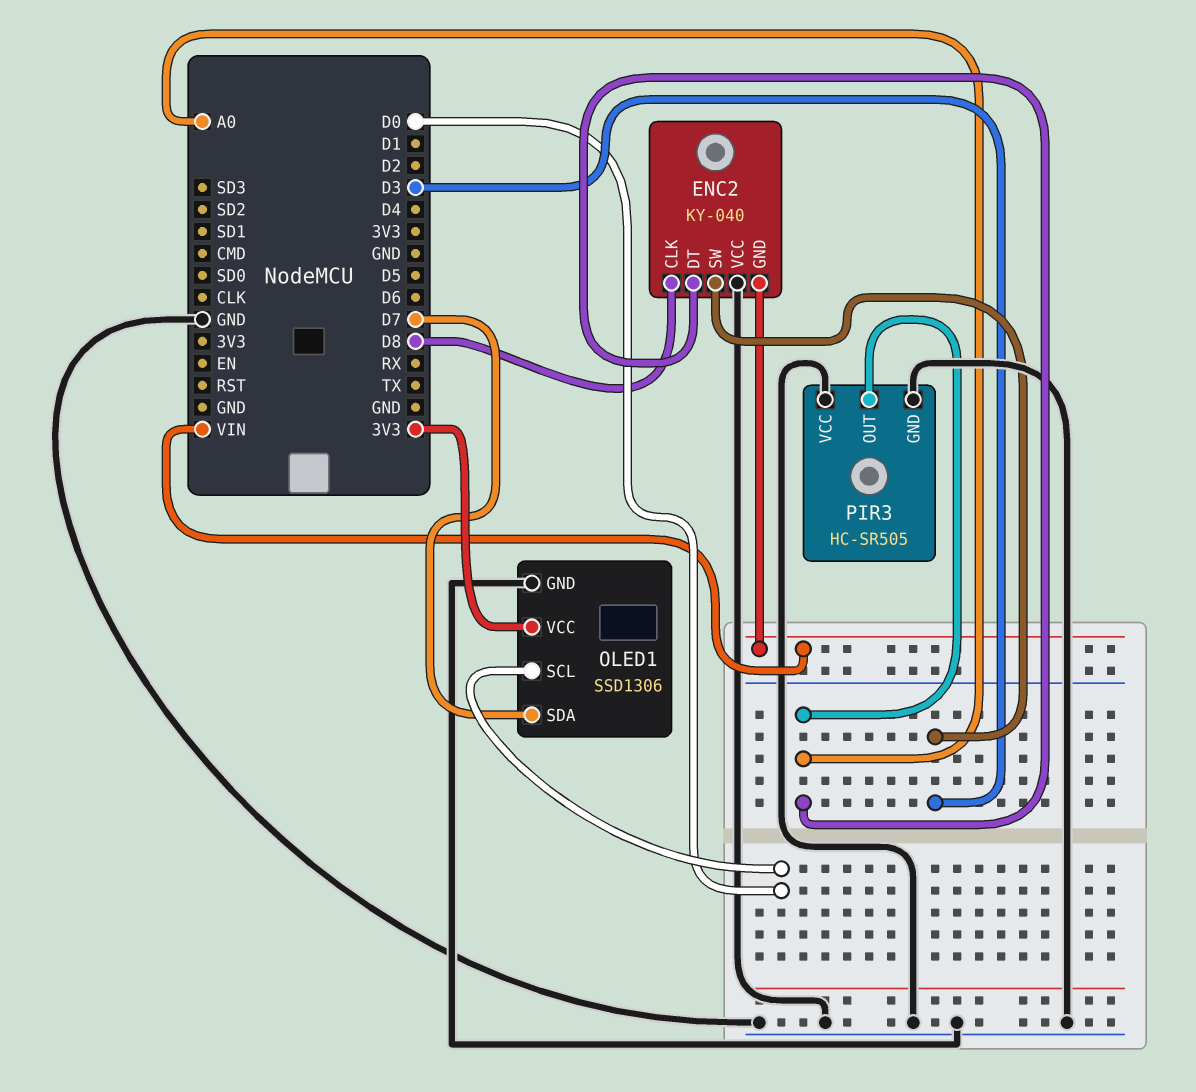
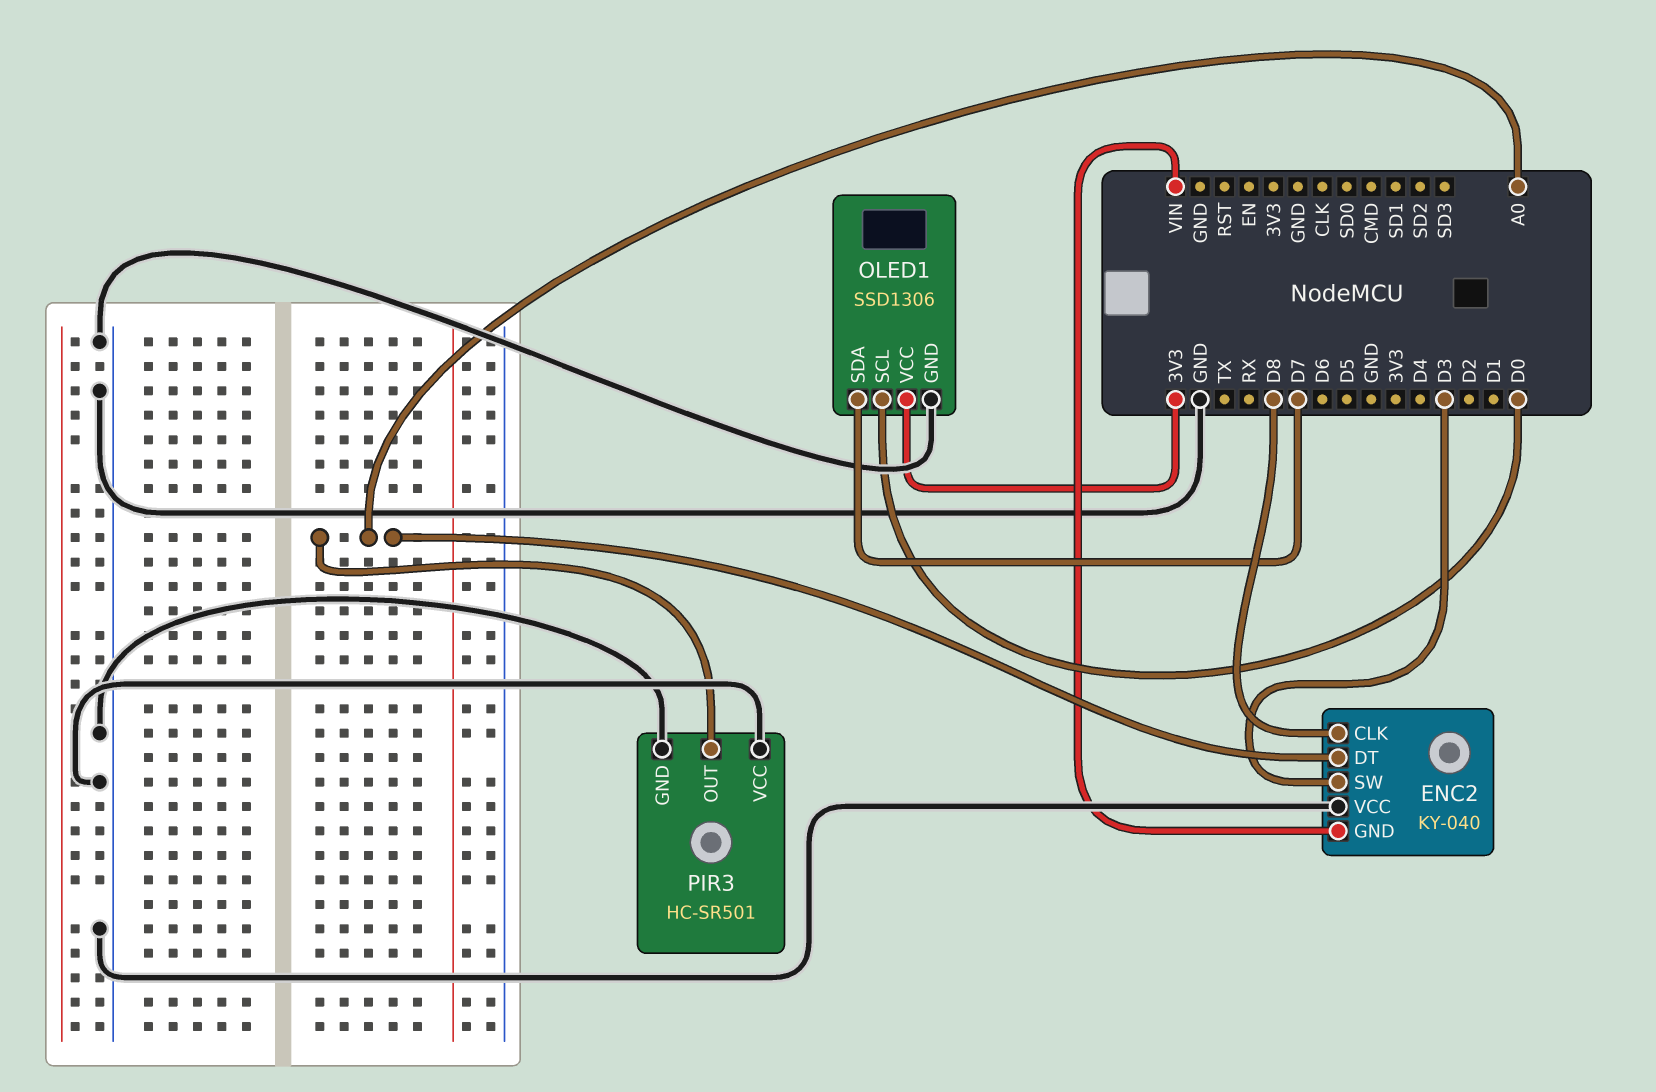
PIR3: HC-SR505 -> HC-SR501

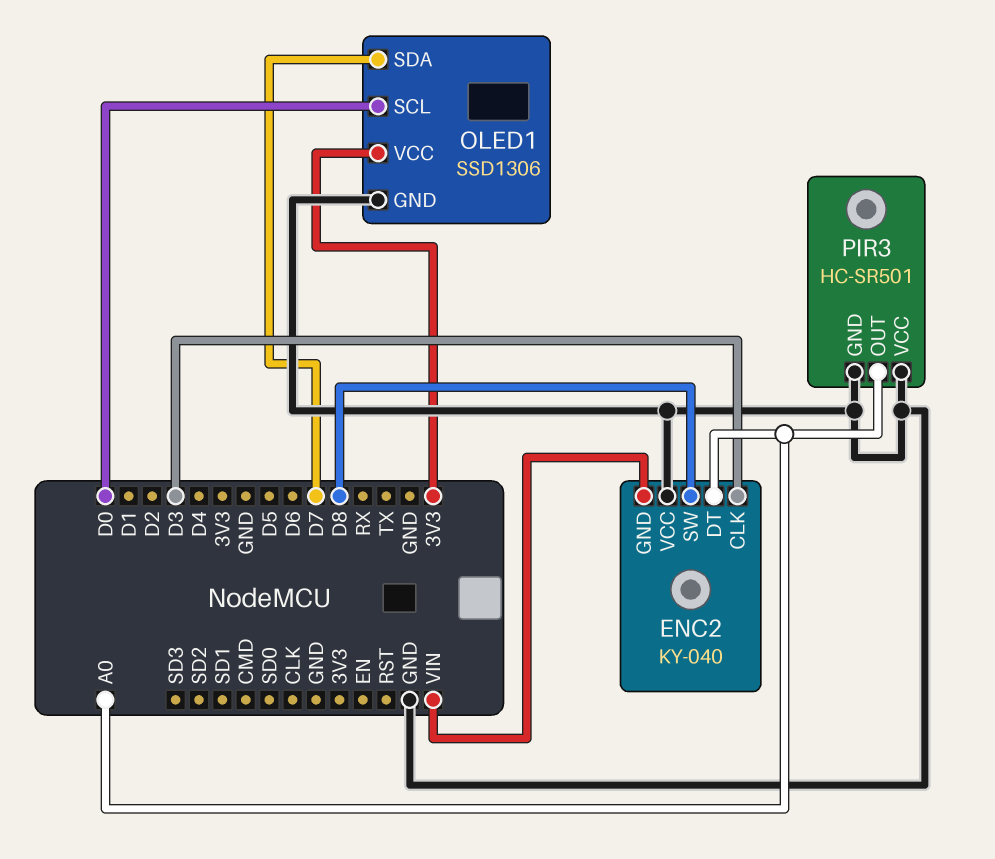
ENC2 pin CLK: D8 -> D3
ENC2 pin SW: D3 -> D8

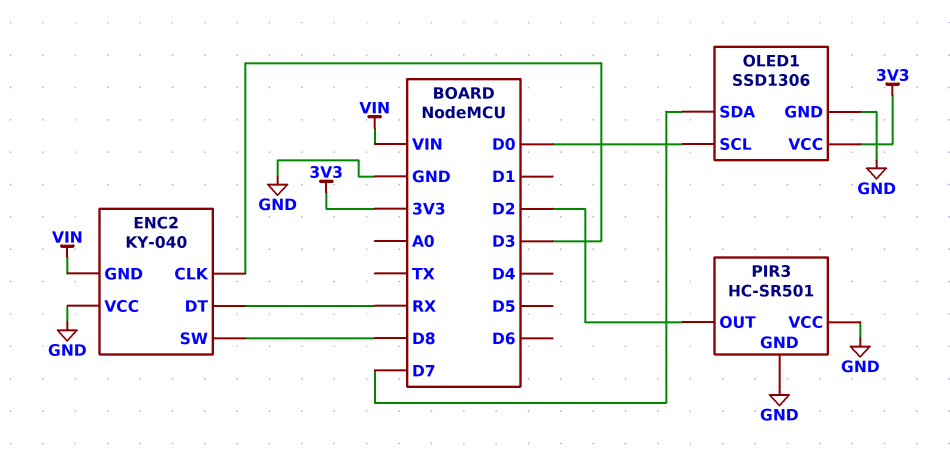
ENC2 pin DT: A0 -> RX
PIR3 pin OUT: A0 -> D2

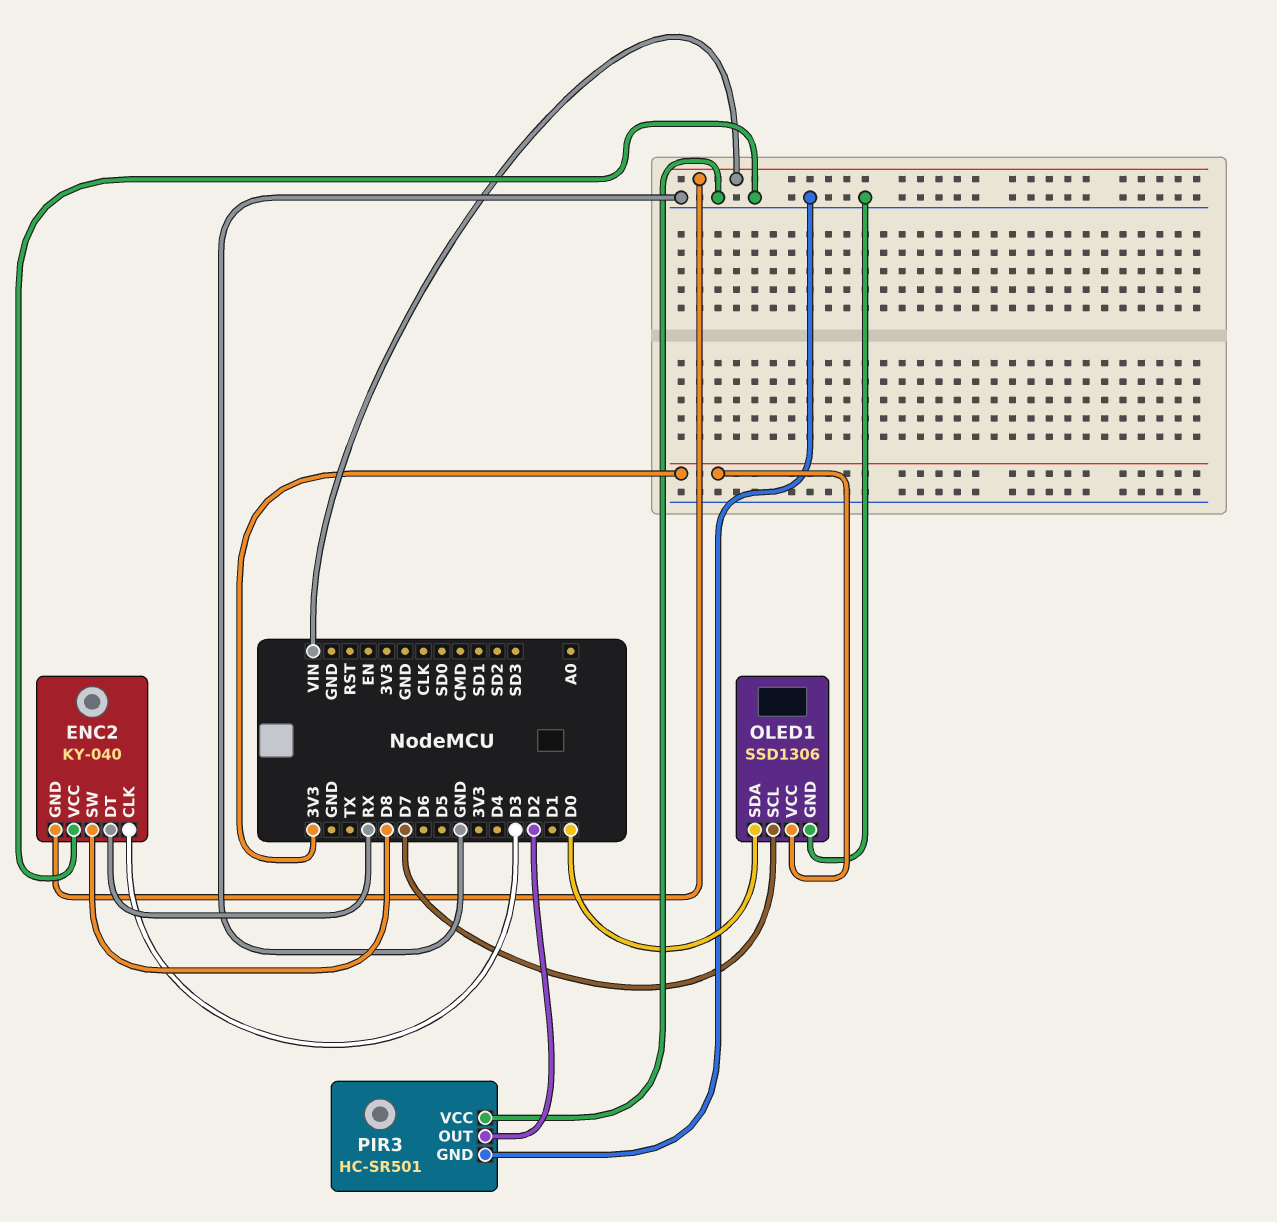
OLED1 pin SCL: D0 -> D7
OLED1 pin SDA: D7 -> D0

